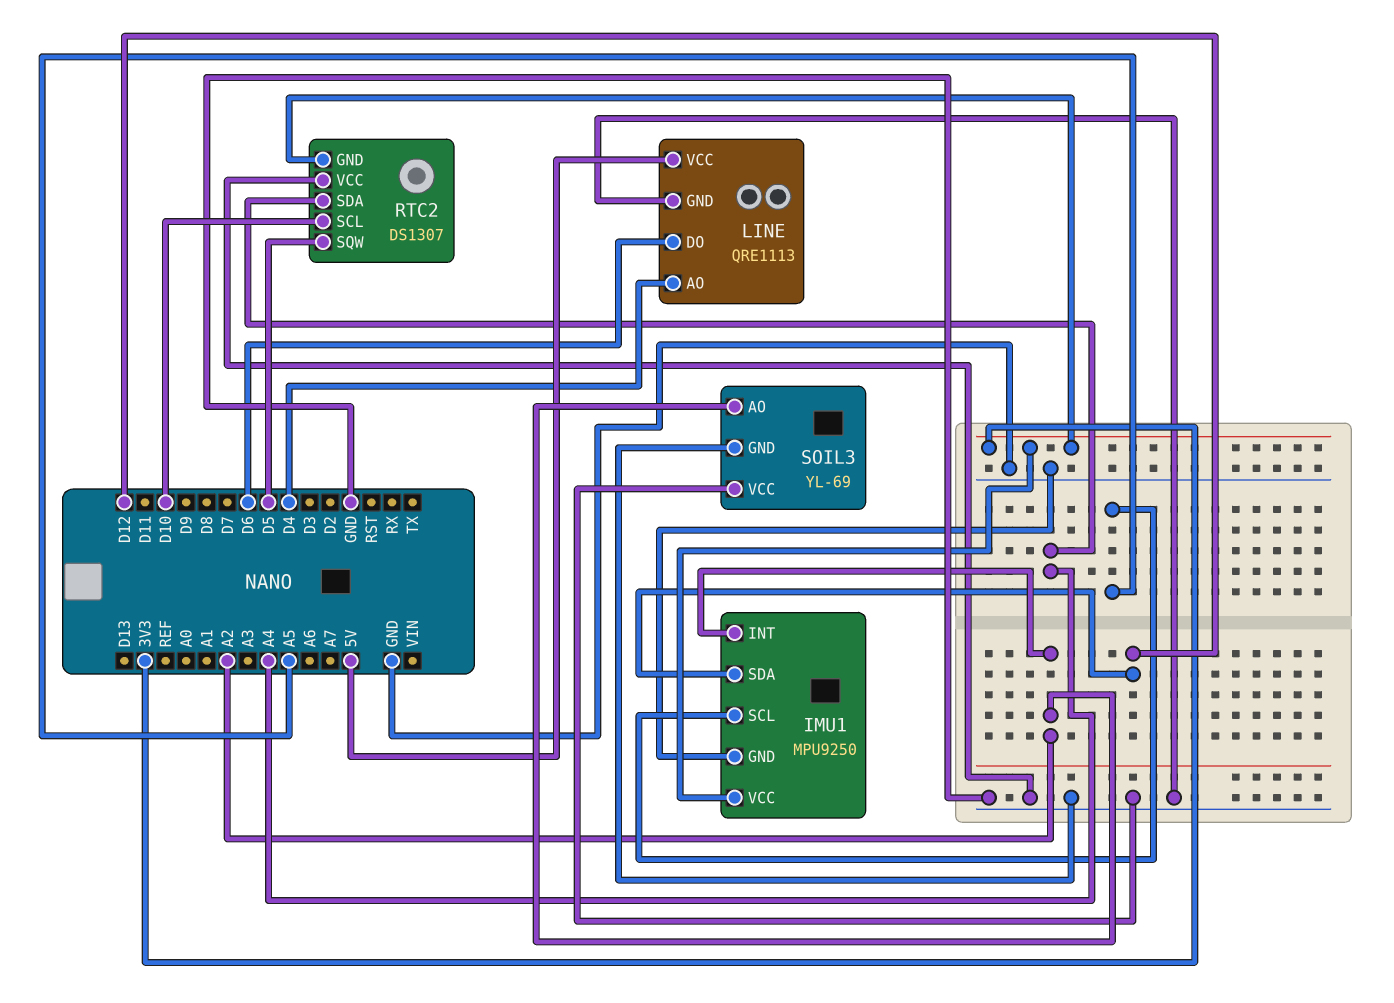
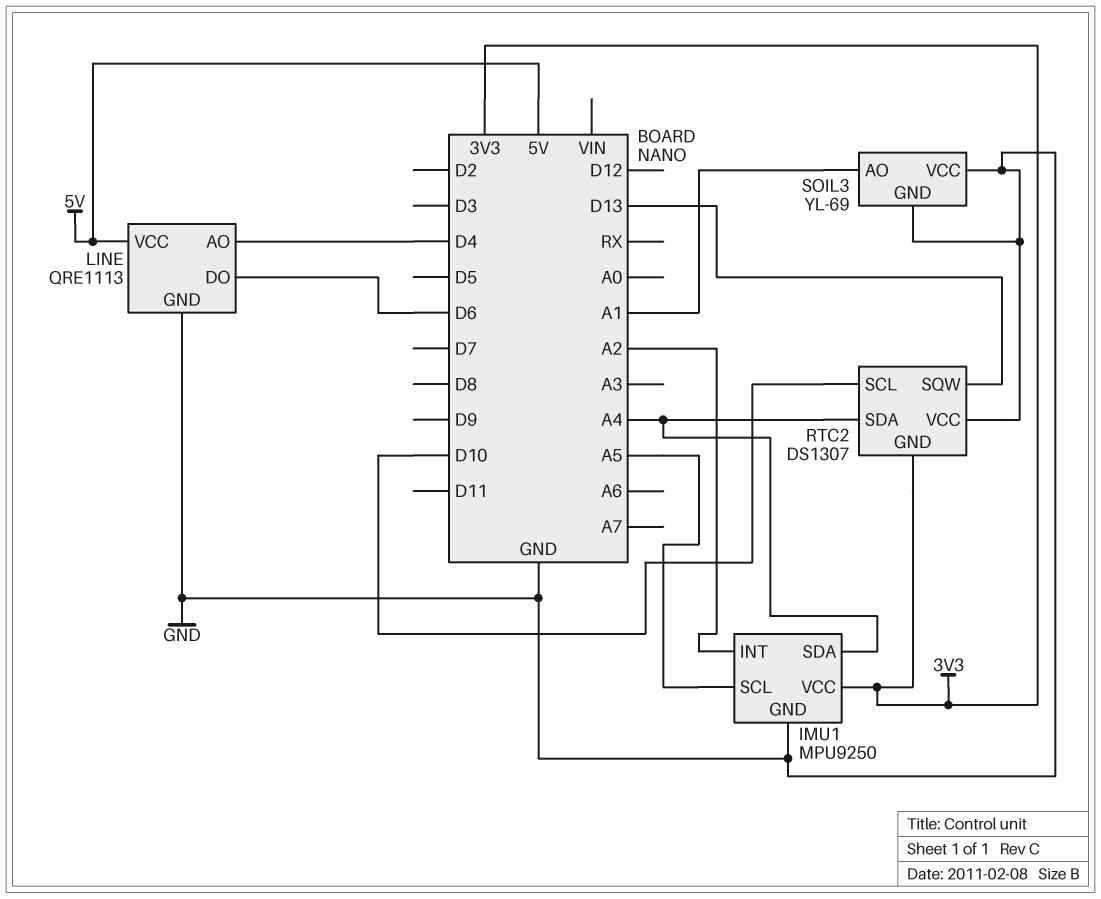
IMU1 pin SDA: D12 -> A4
RTC2 pin SQW: D5 -> D13
SOIL3 pin AO: A2 -> A1

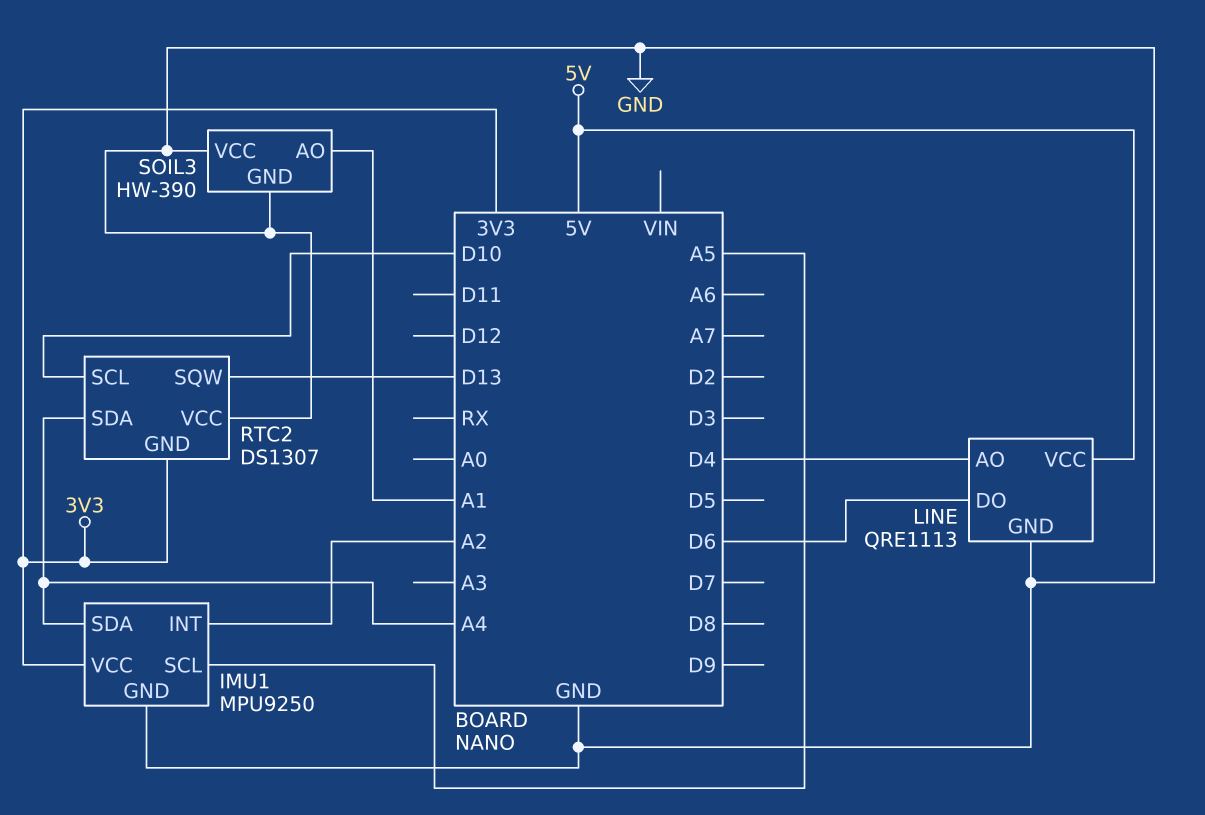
SOIL3: YL-69 -> HW-390

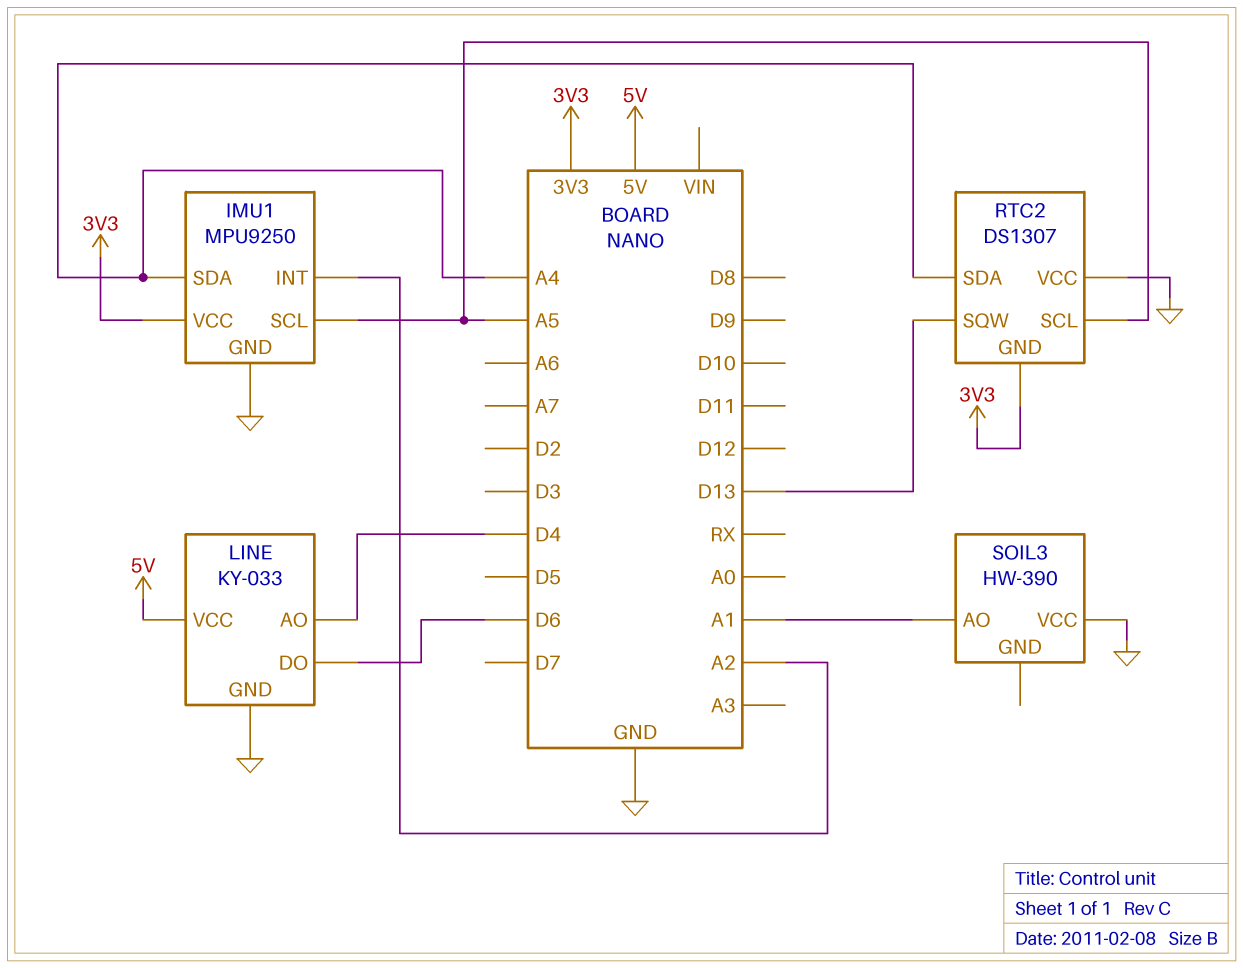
LINE: QRE1113 -> KY-033
RTC2 pin SCL: D10 -> A5
SOIL3 pin GND: GND -> none

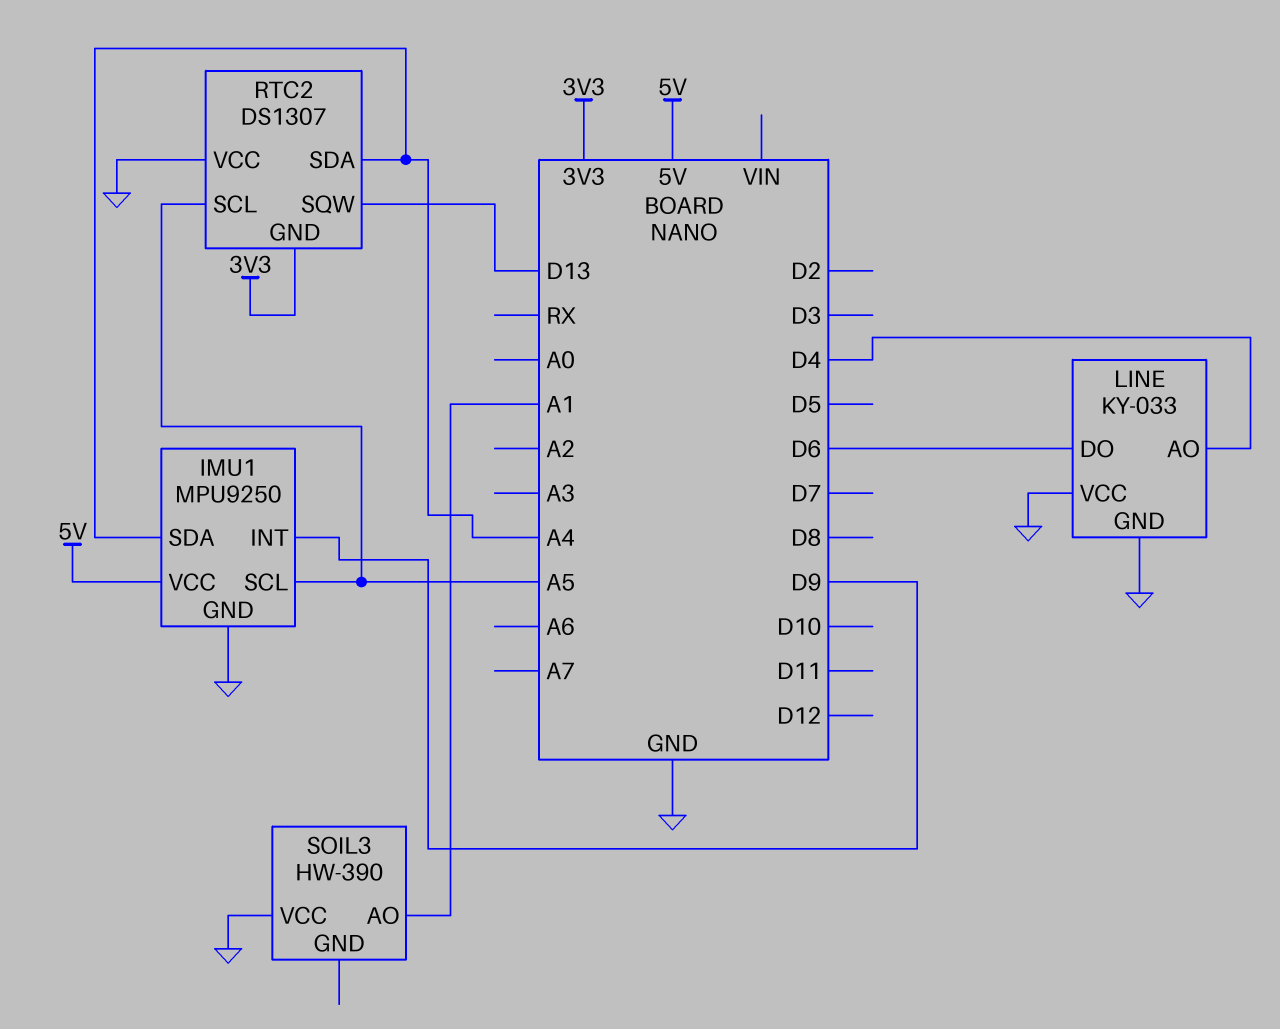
IMU1 pin INT: A2 -> D9
IMU1 pin VCC: 3V3 -> 5V
LINE pin VCC: 5V -> GND

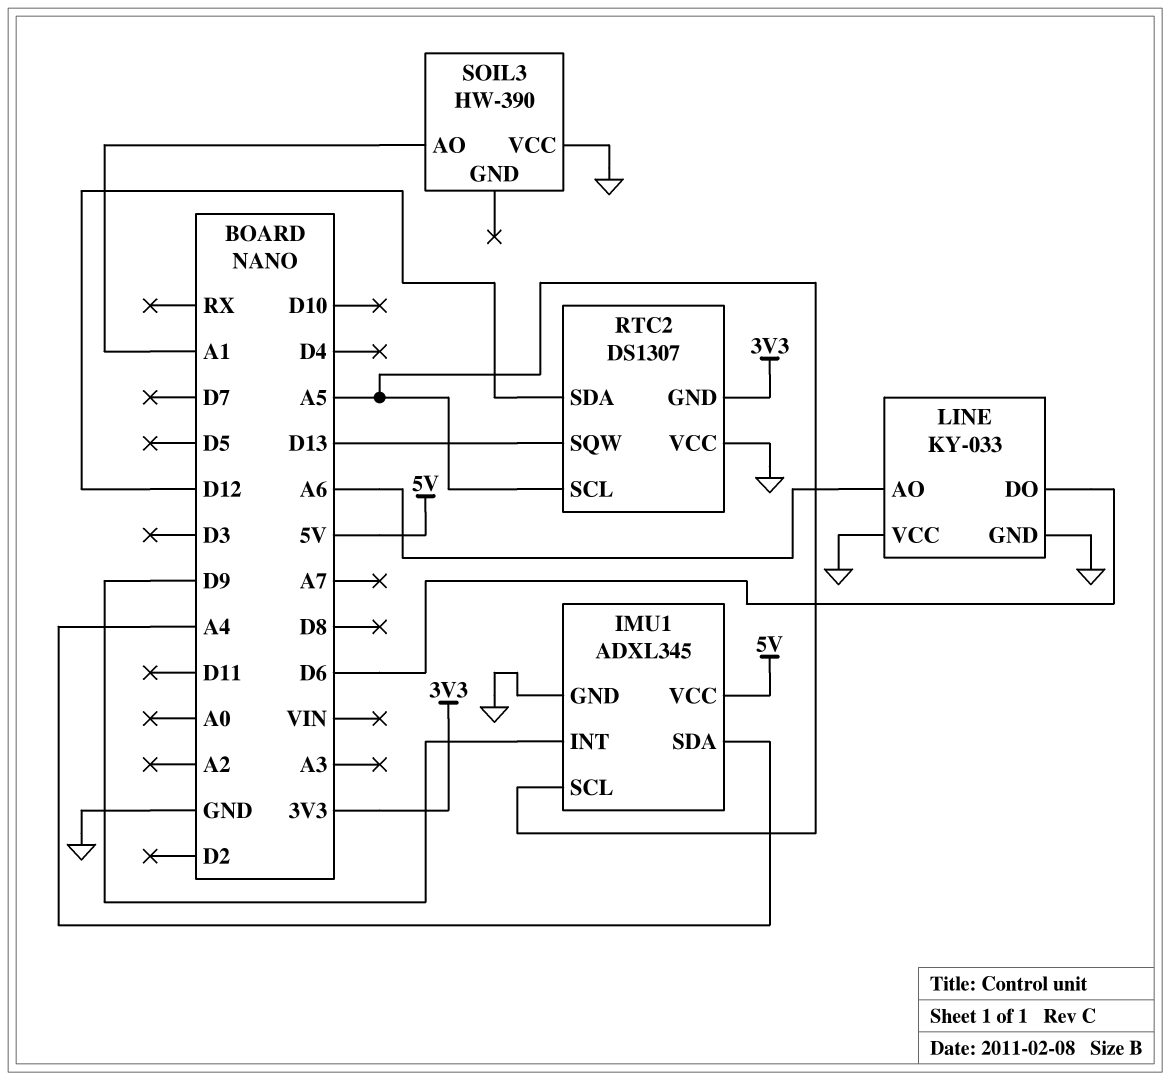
IMU1: MPU9250 -> ADXL345
LINE pin AO: D4 -> A6
RTC2 pin SDA: A4 -> D12

